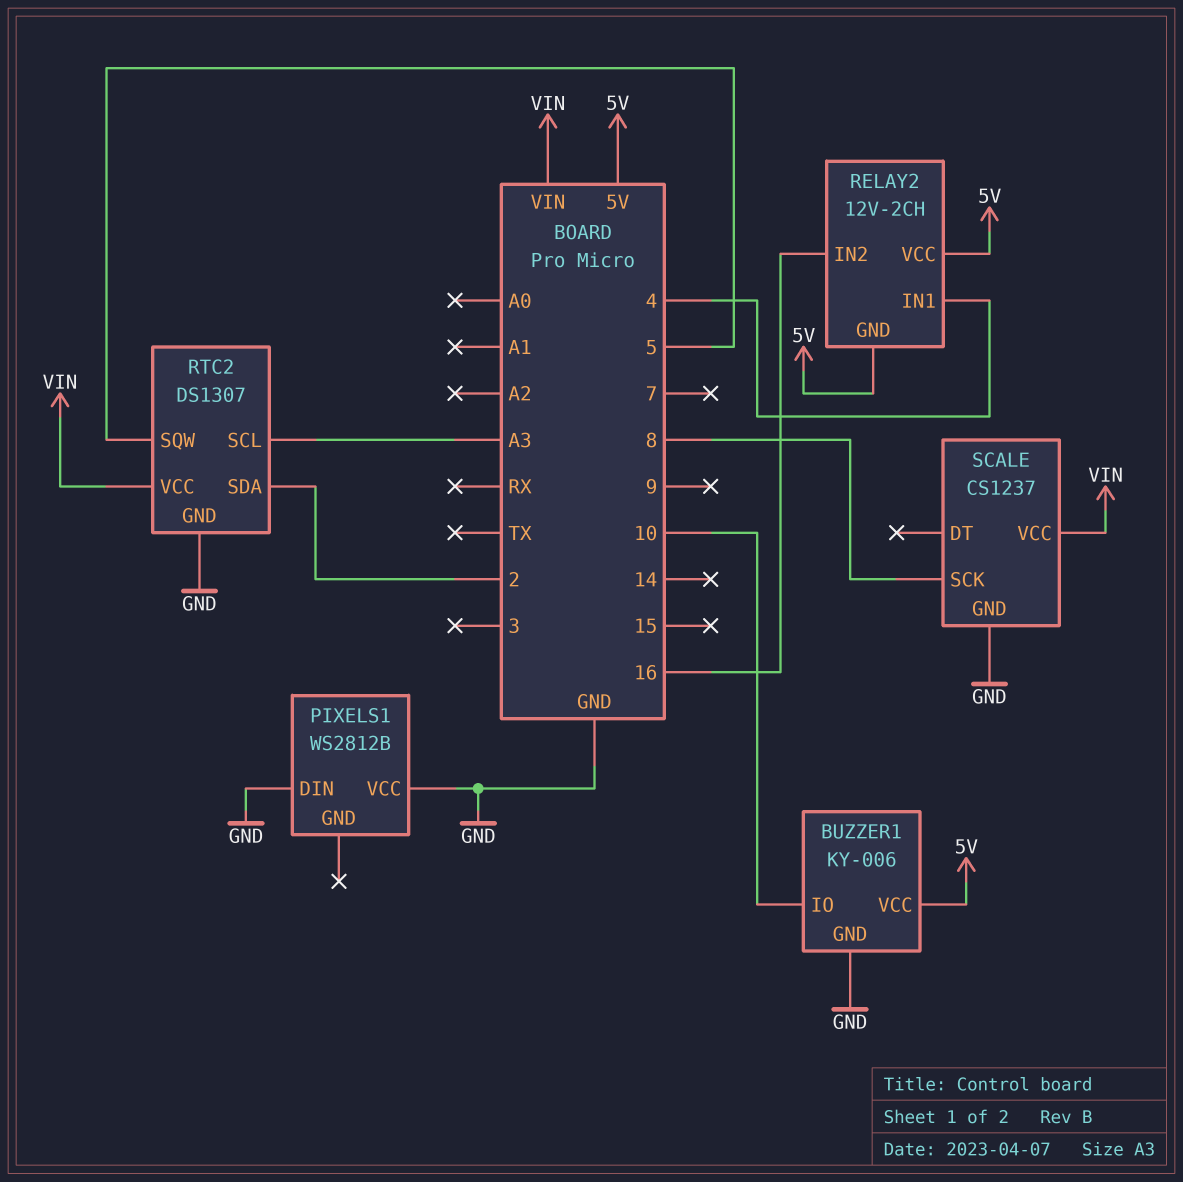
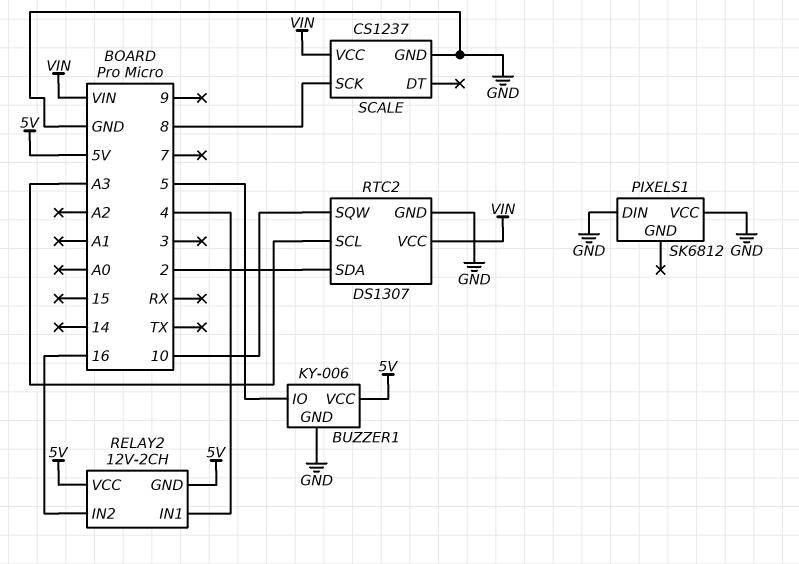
BUZZER1 pin IO: 10 -> 5
PIXELS1: WS2812B -> SK6812
RTC2 pin SQW: 5 -> 10

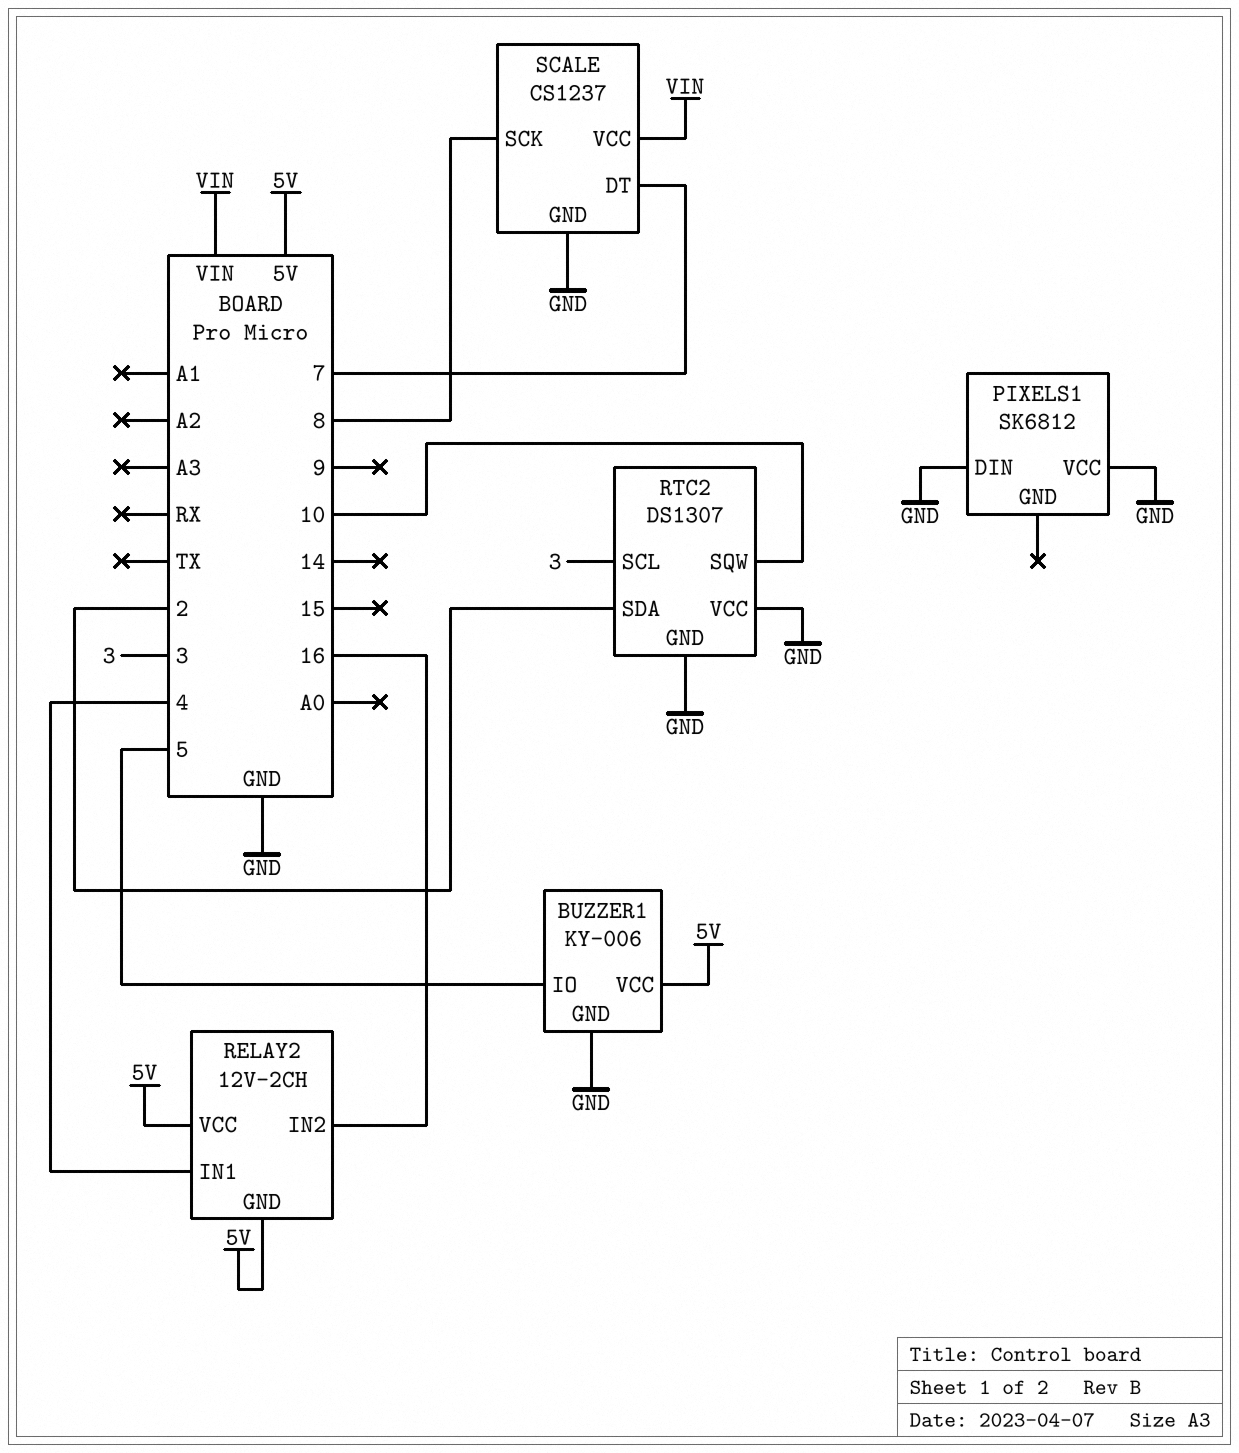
RTC2 pin SCL: A3 -> 3
RTC2 pin VCC: VIN -> GND
SCALE pin DT: none -> 7

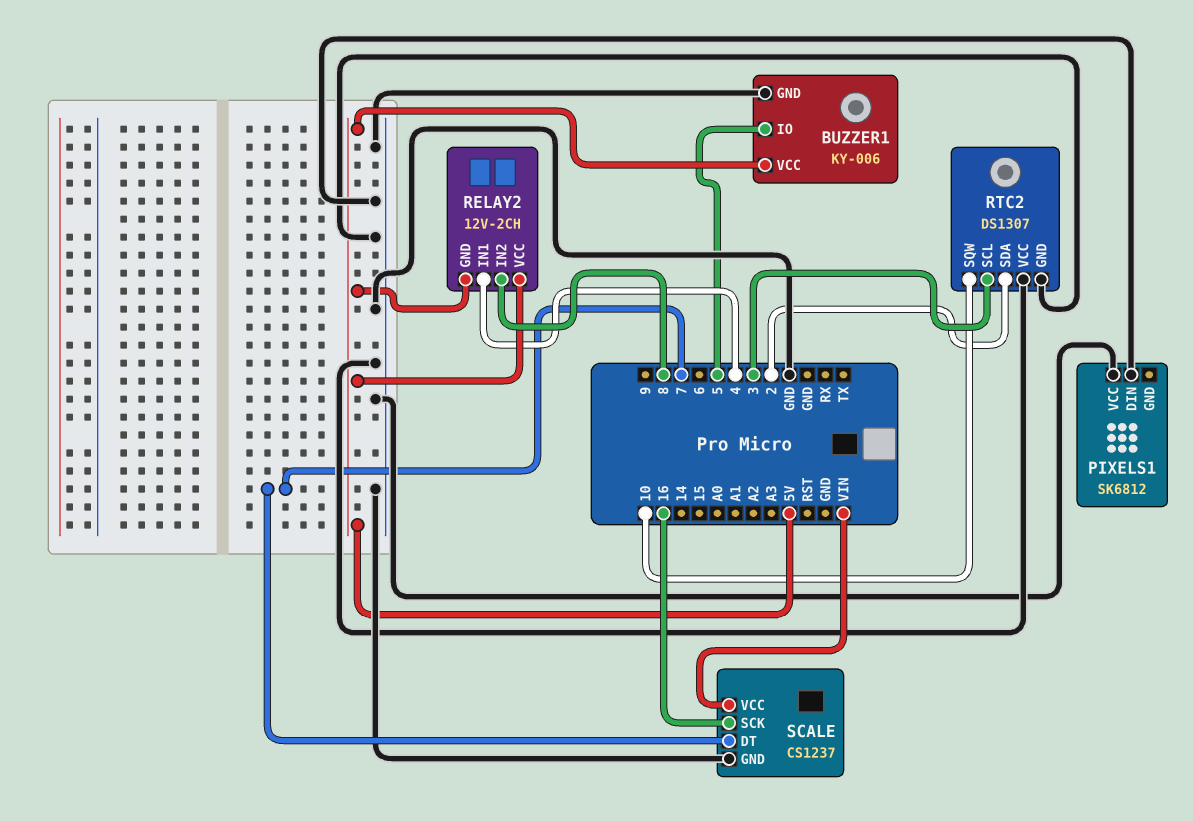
RELAY2 pin IN2: 16 -> 8
SCALE pin SCK: 8 -> 16

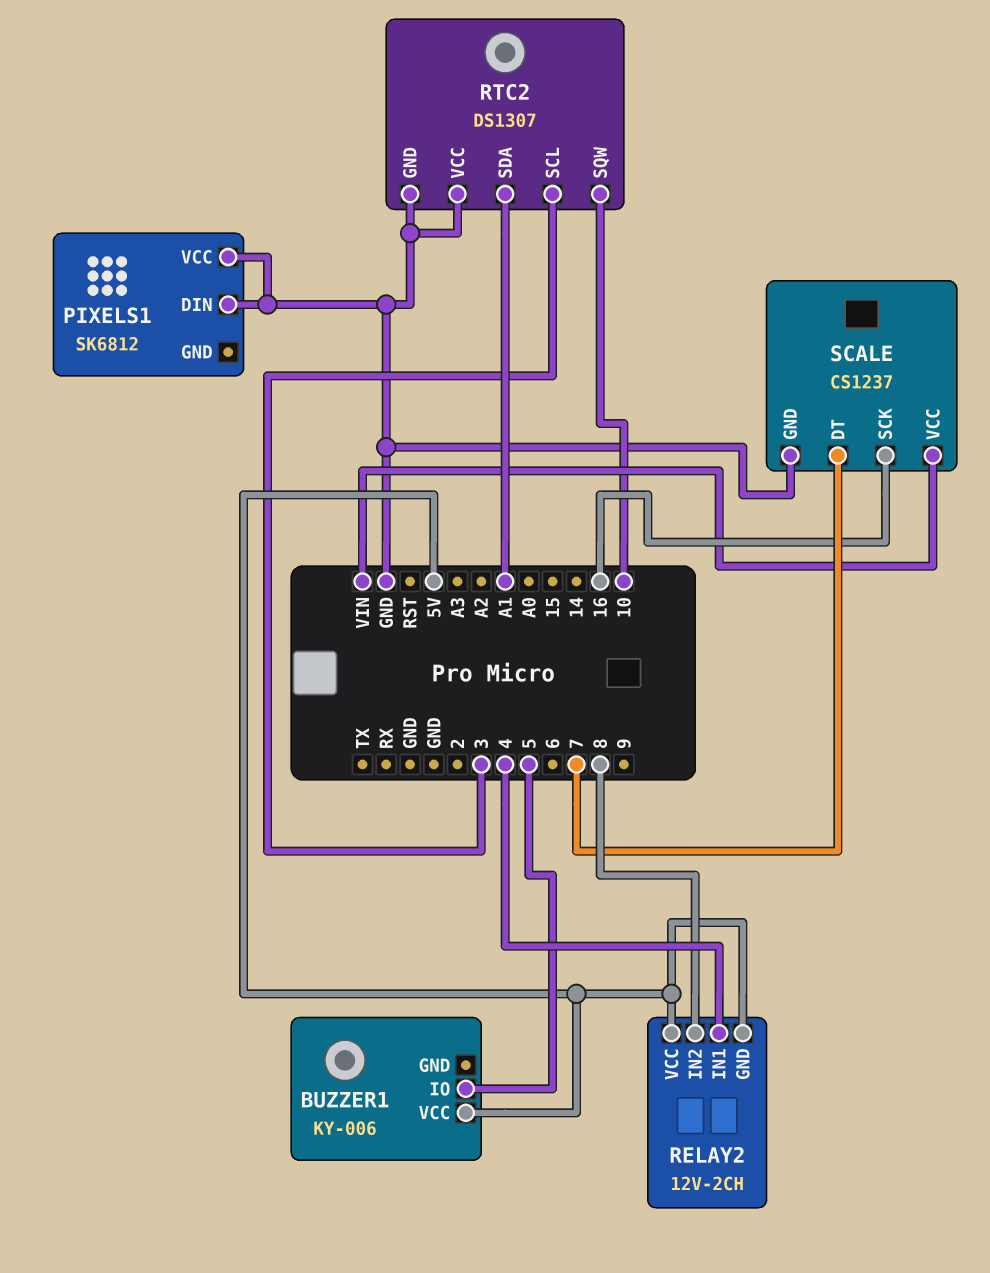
BUZZER1 pin GND: GND -> none
RTC2 pin SDA: 2 -> A1

